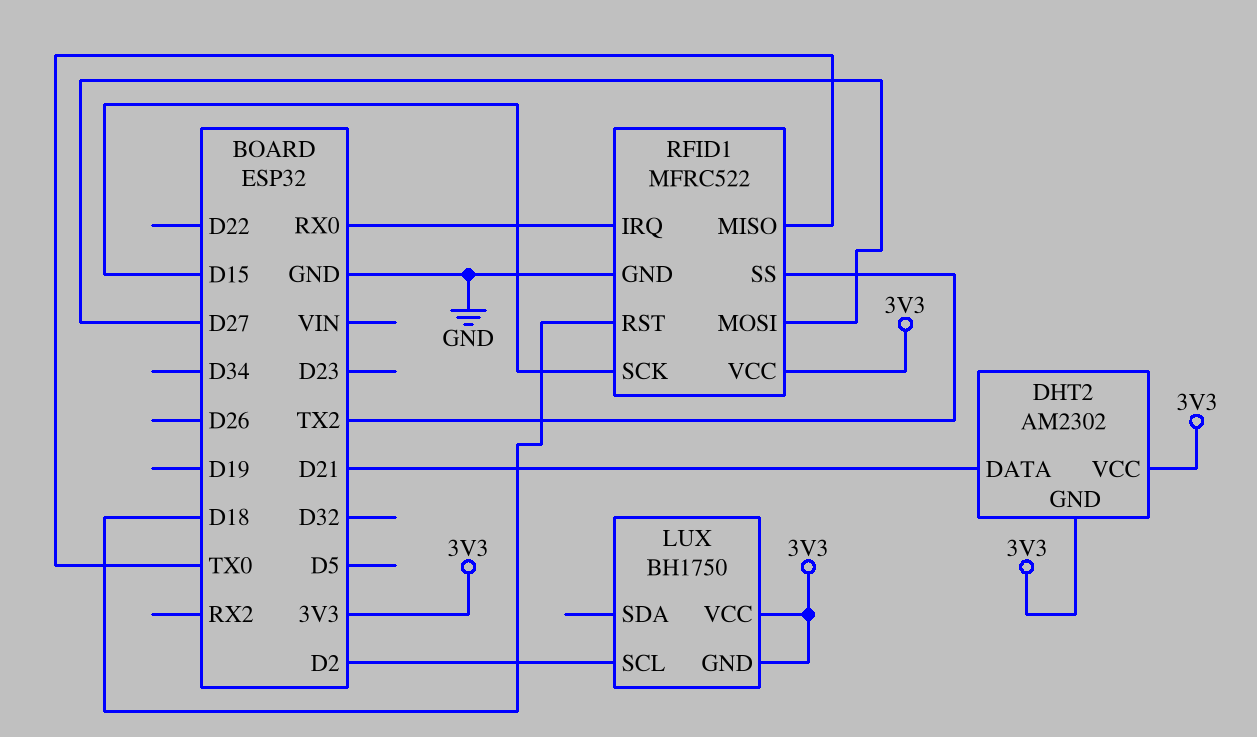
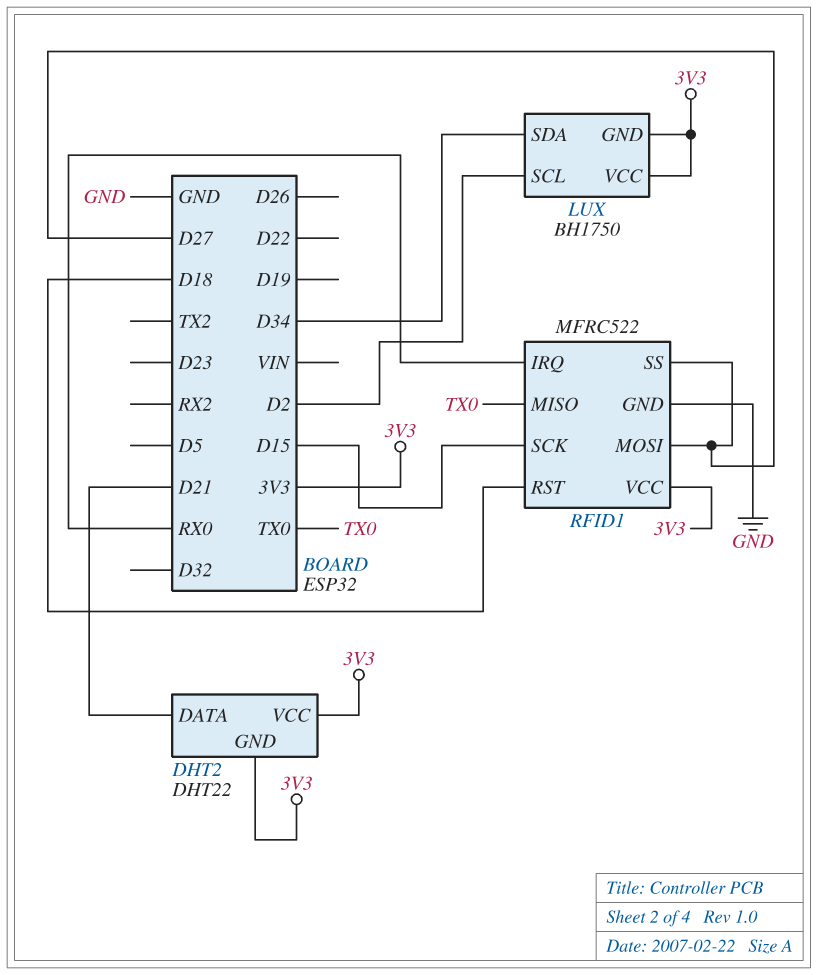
DHT2: AM2302 -> DHT22
LUX pin SDA: none -> D34
RFID1 pin SS: TX2 -> D27

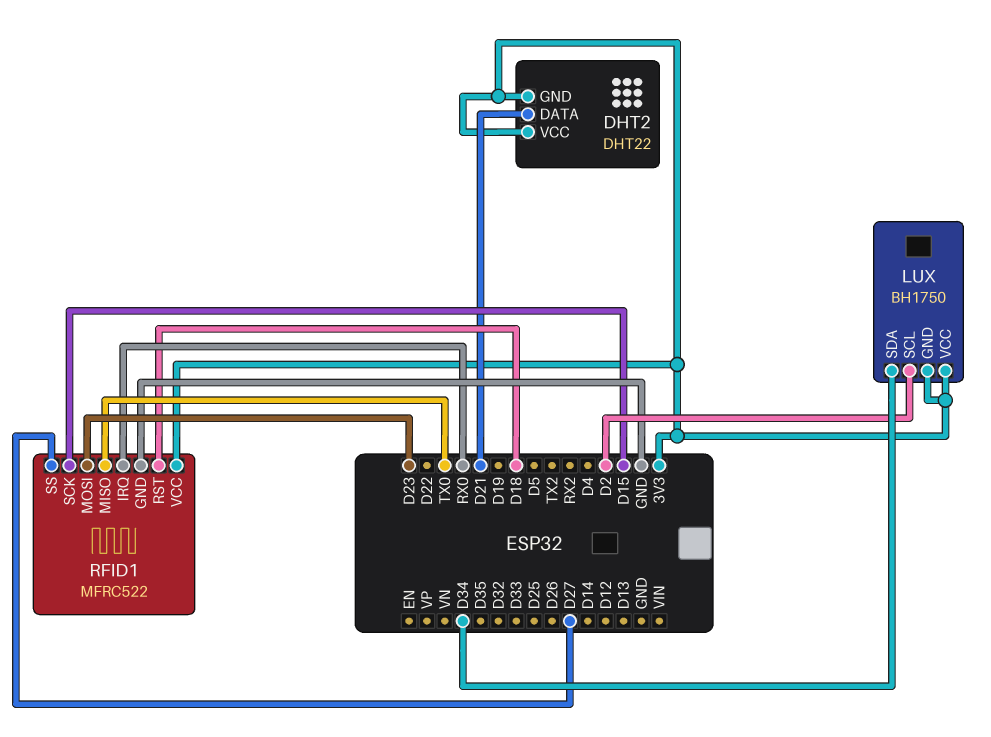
RFID1 pin MOSI: D27 -> D23

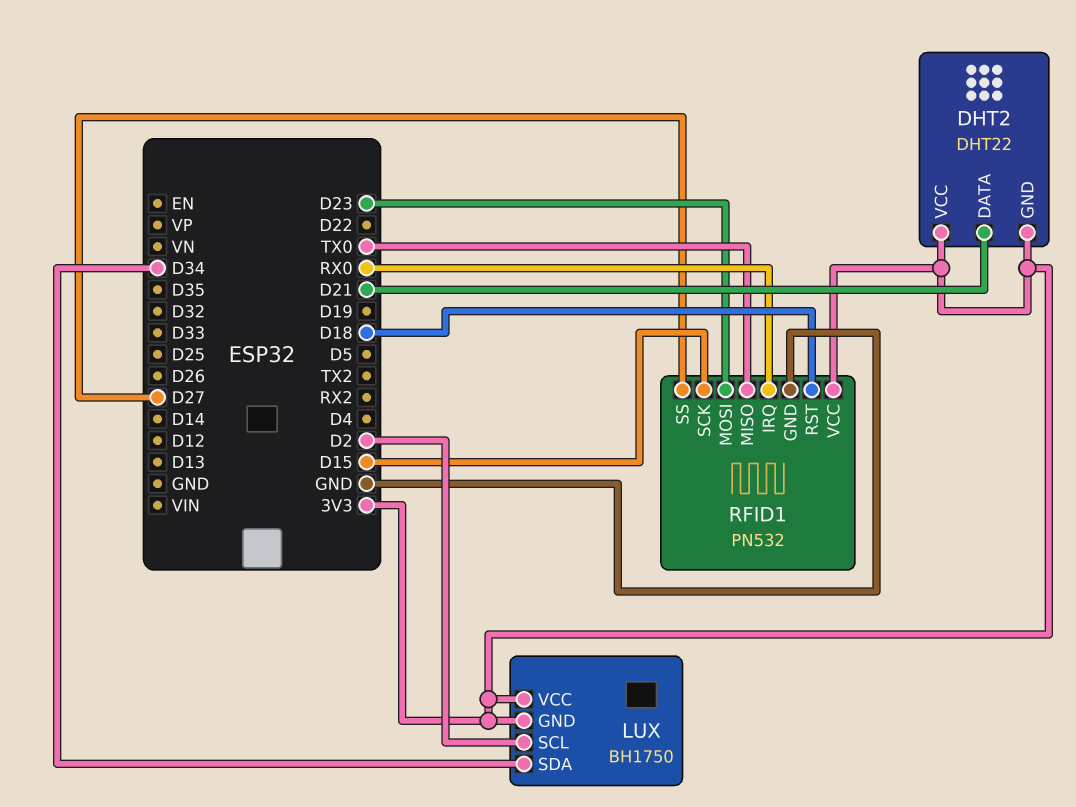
RFID1: MFRC522 -> PN532

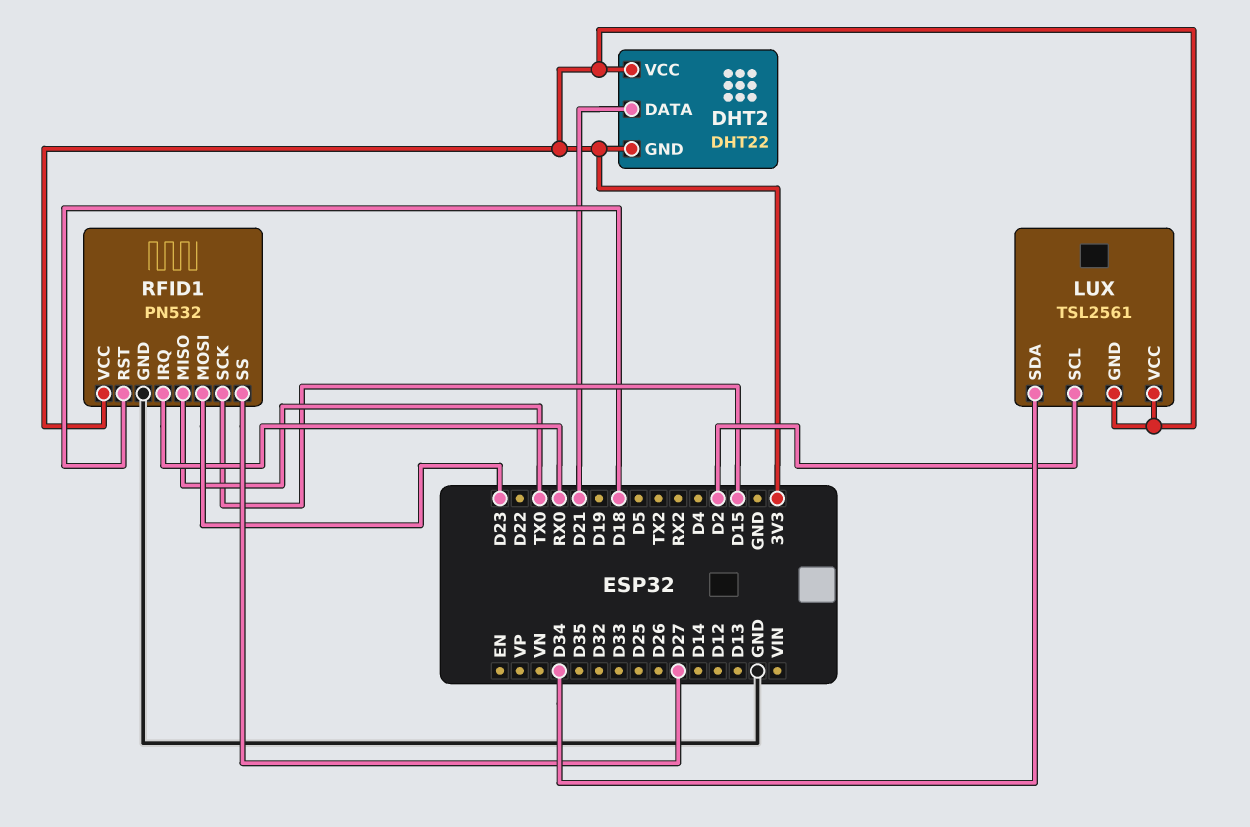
LUX: BH1750 -> TSL2561

